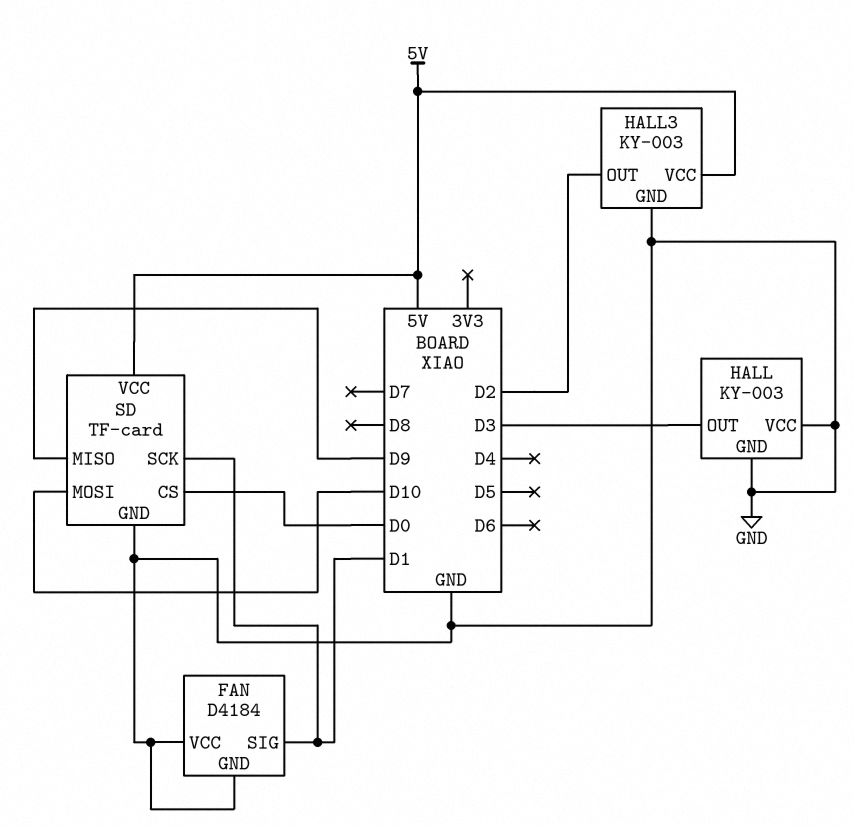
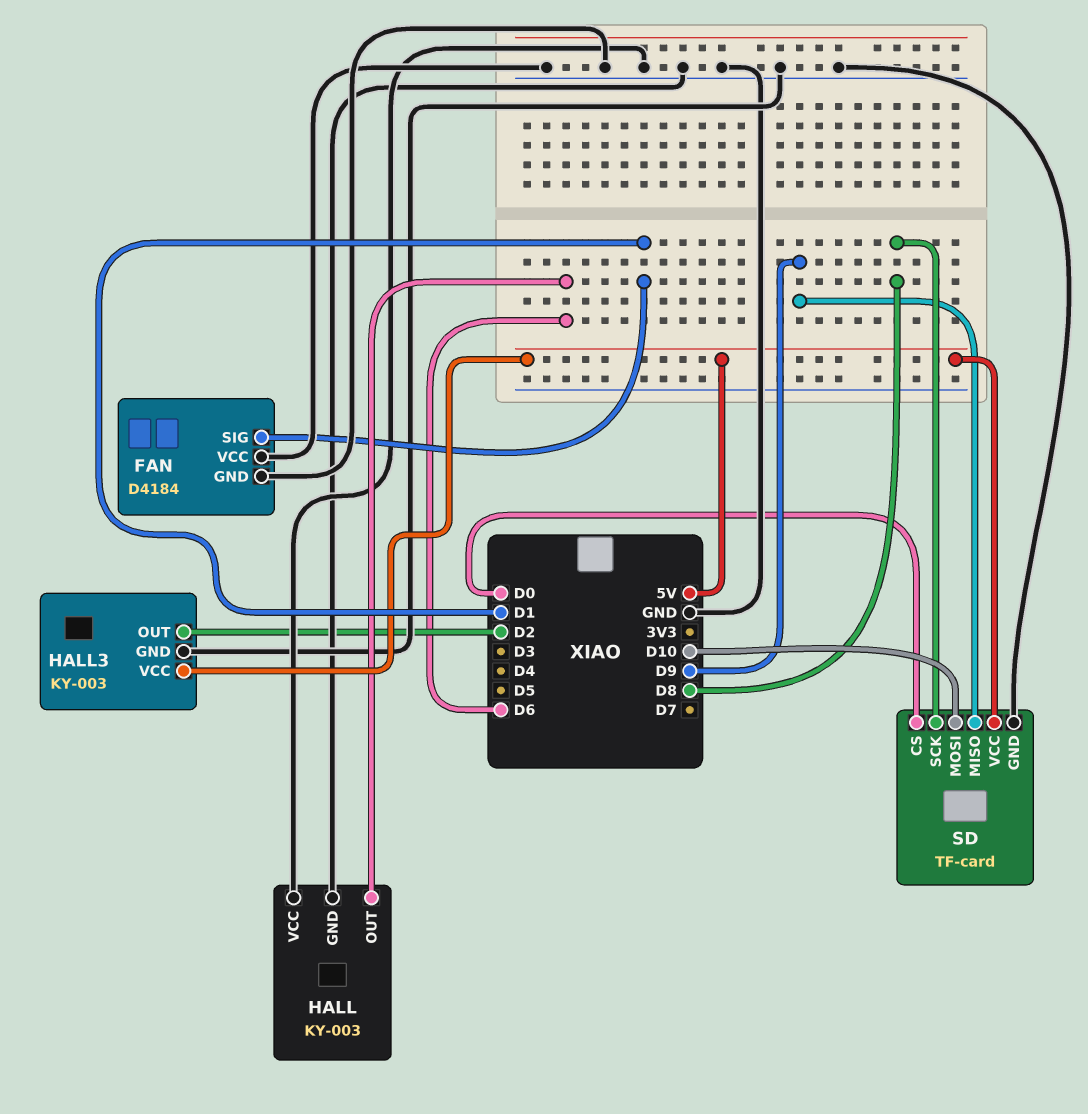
HALL pin OUT: D3 -> D6
SD pin SCK: D1 -> D8

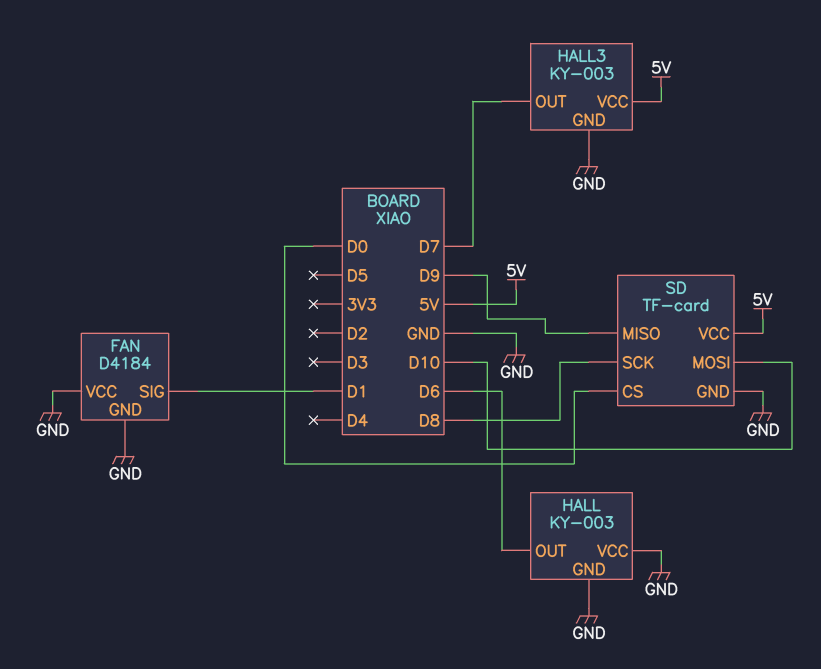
HALL3 pin OUT: D2 -> D7

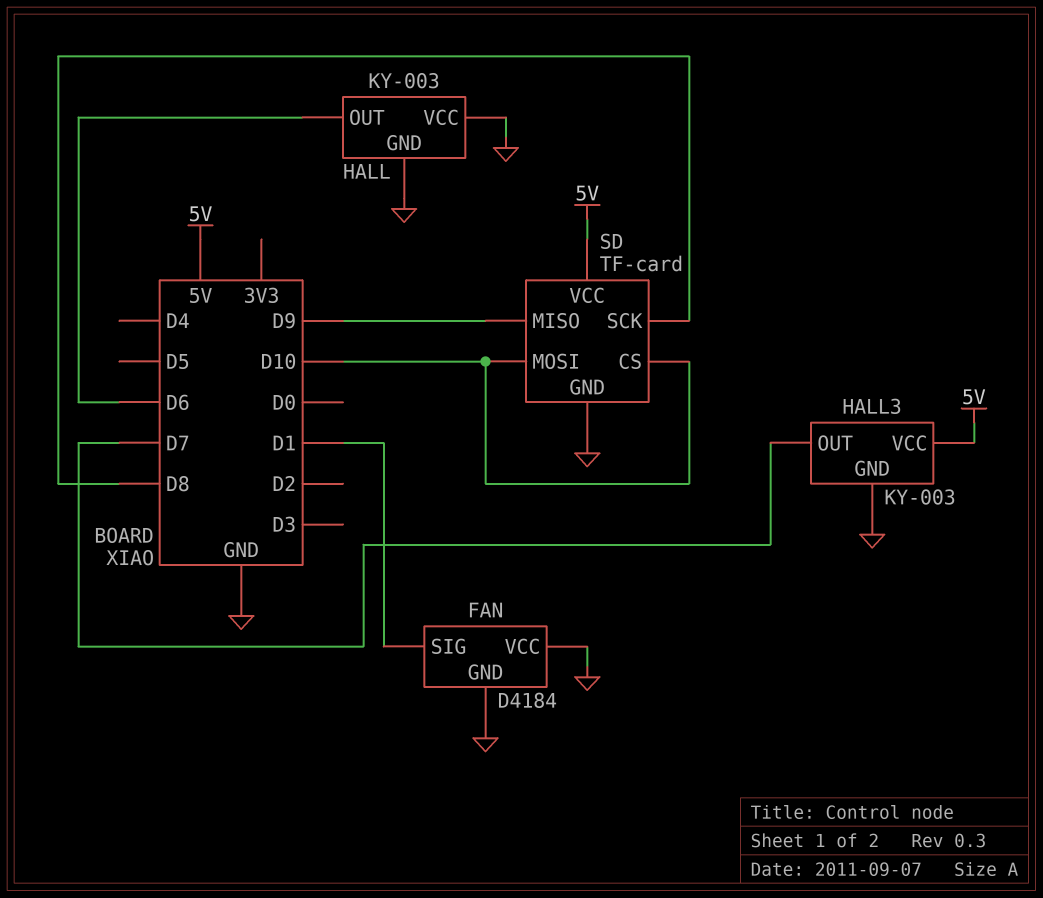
SD pin CS: D0 -> D10

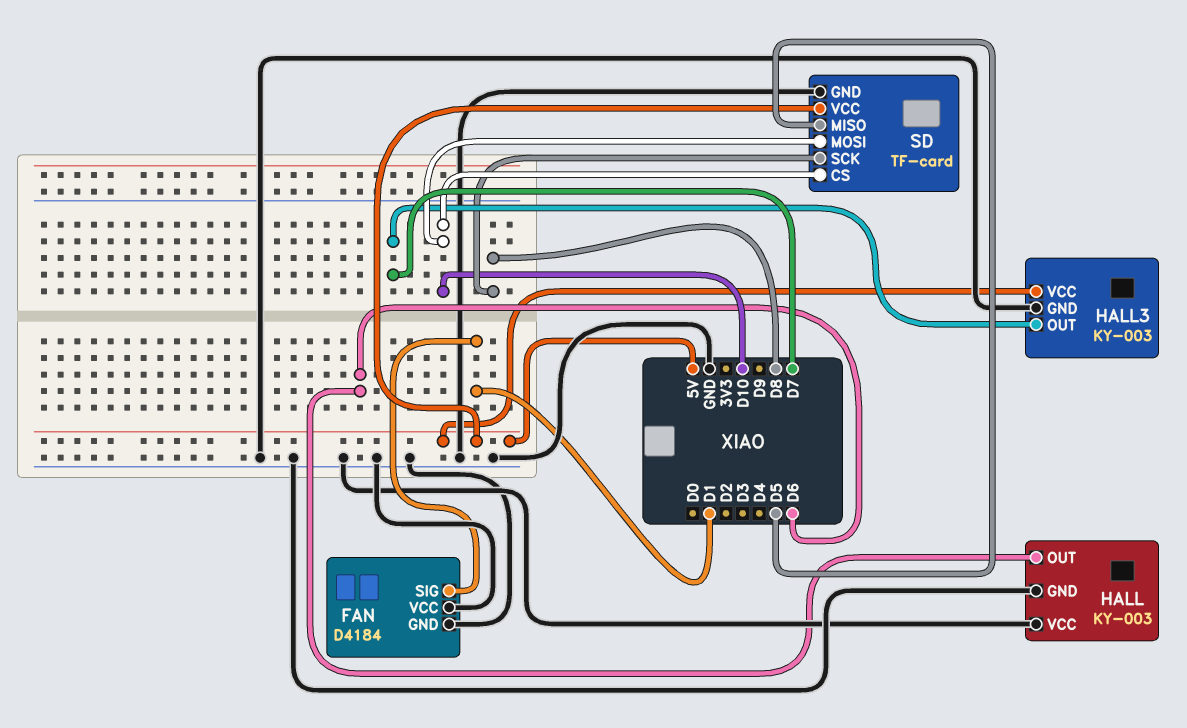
SD pin MISO: D9 -> D5

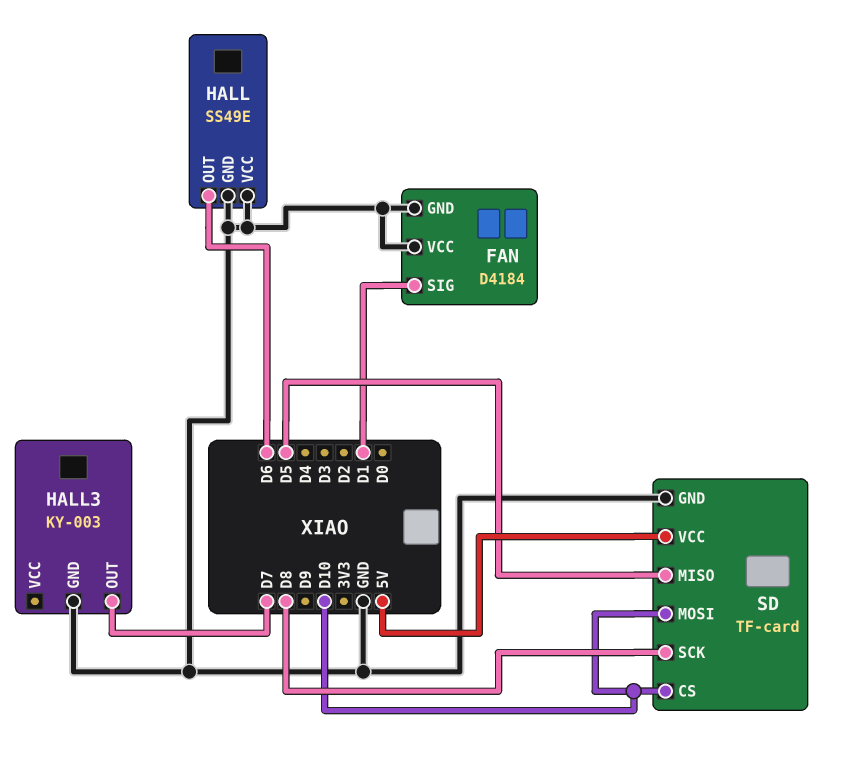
HALL: KY-003 -> SS49E
HALL3 pin VCC: 5V -> none

